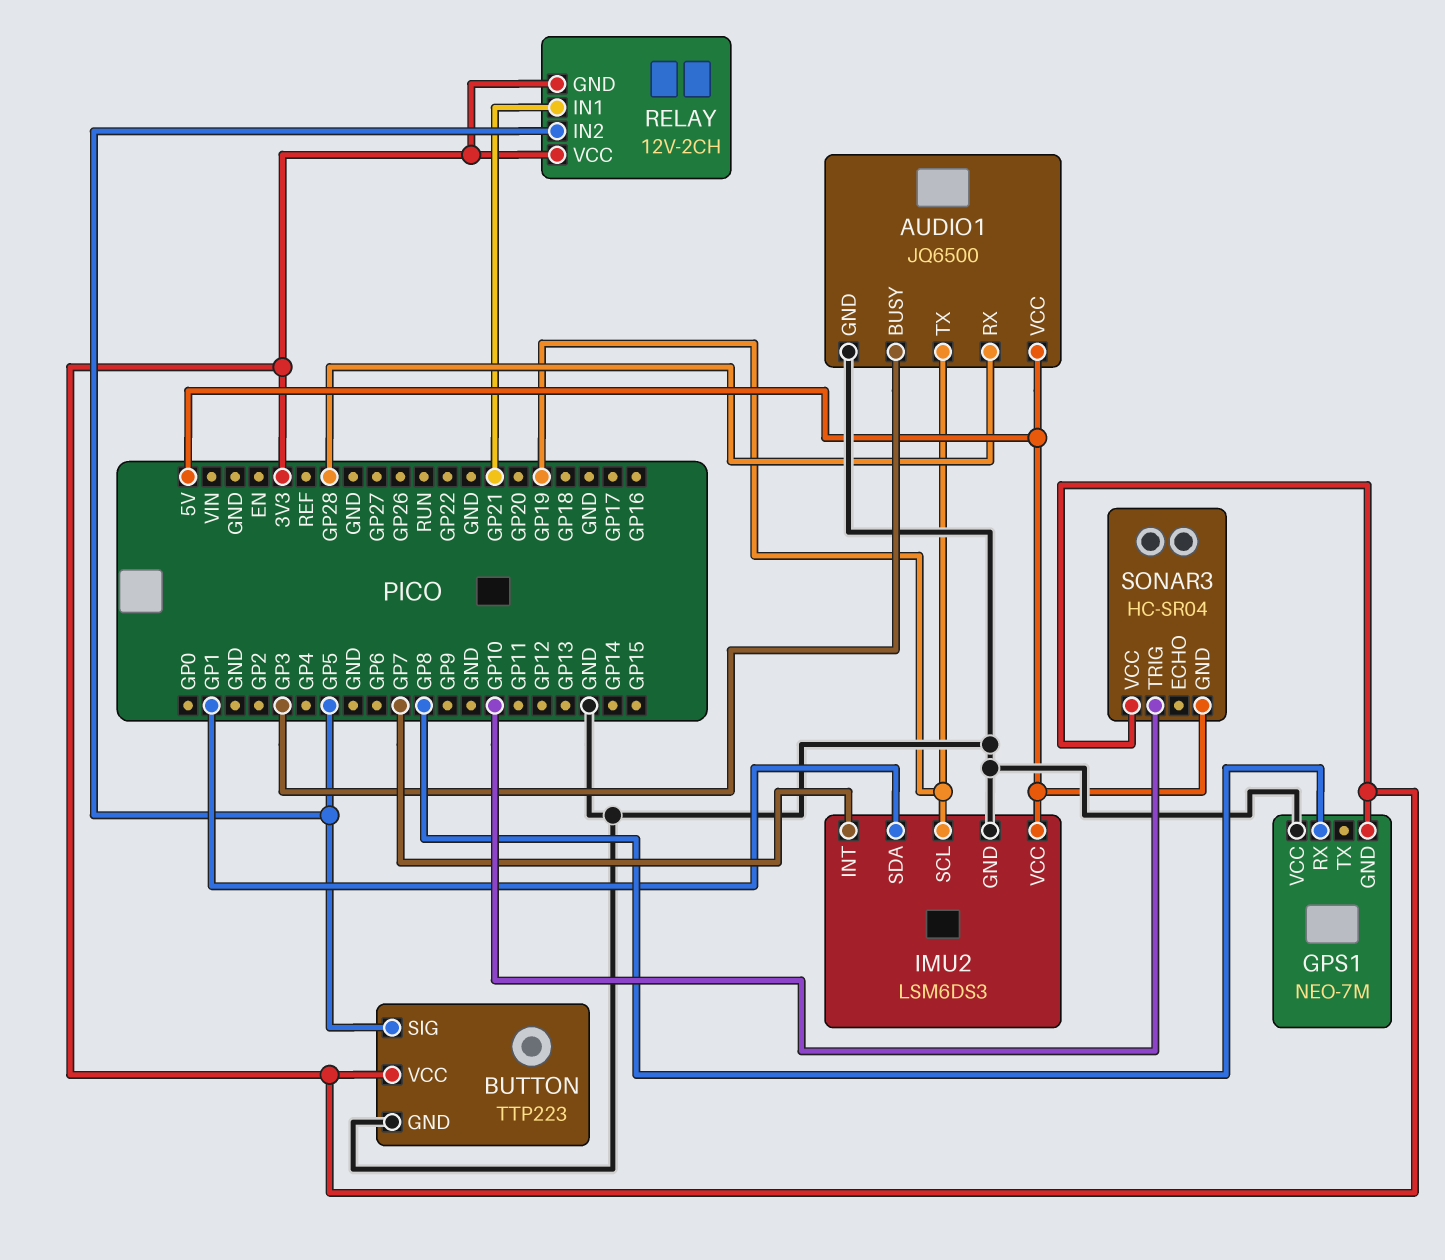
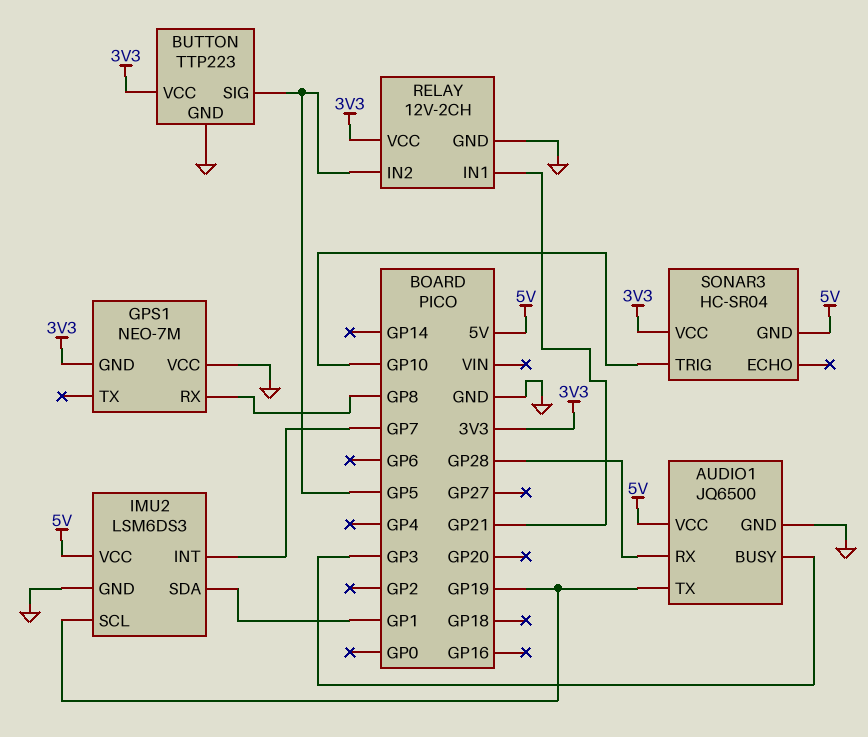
RELAY pin GND: 3V3 -> GND

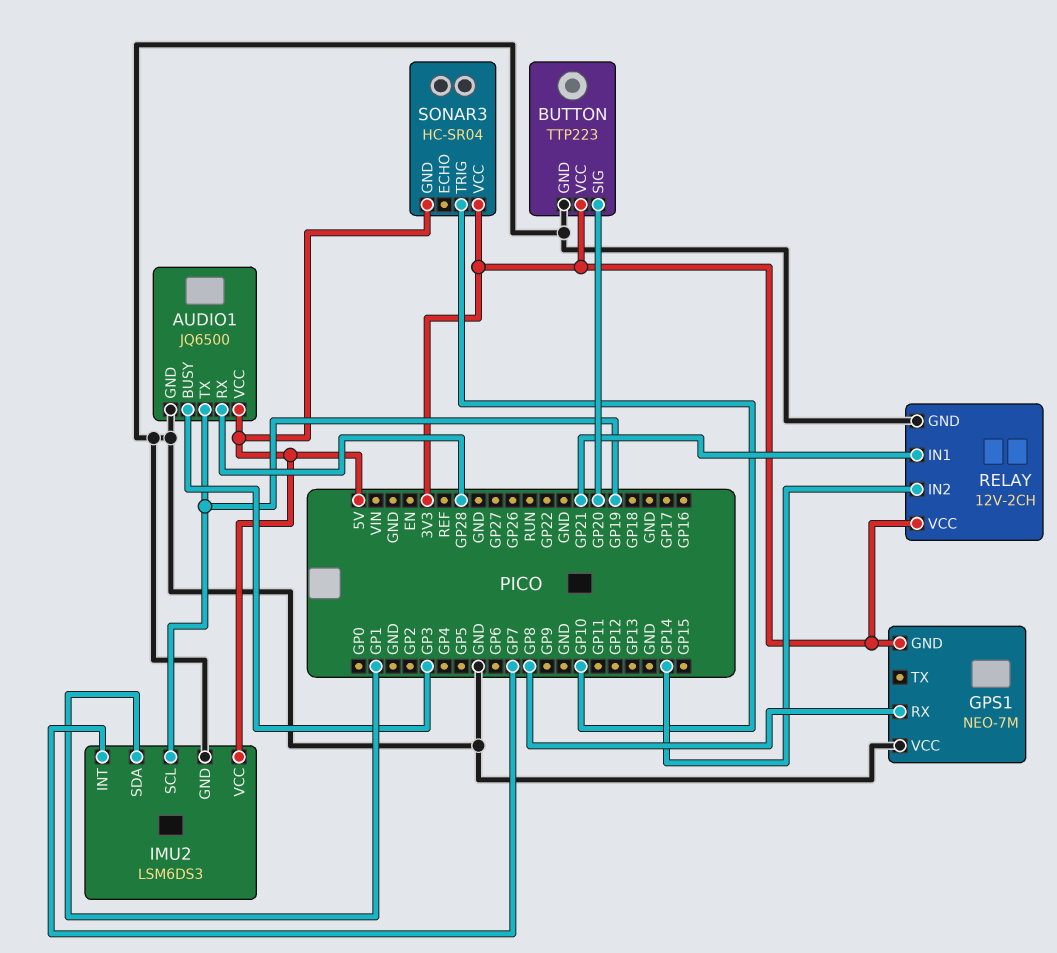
BUTTON pin SIG: GP5 -> GP20
RELAY pin IN2: GP5 -> GP14

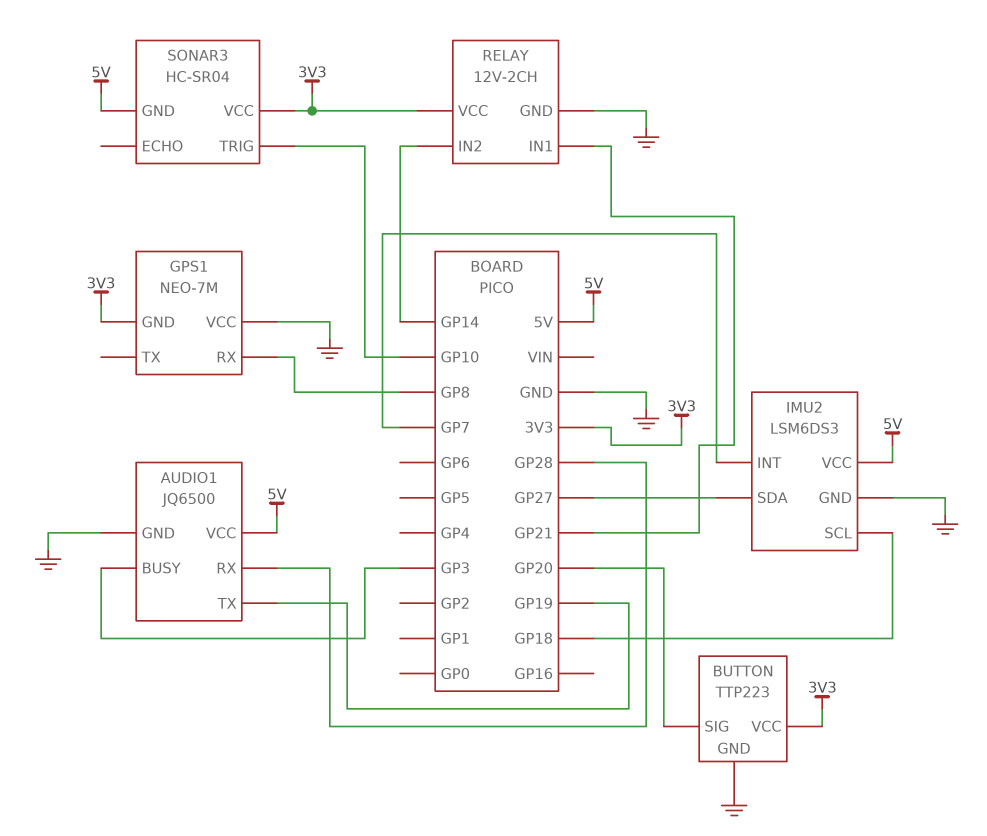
IMU2 pin SCL: GP19 -> GP18
IMU2 pin SDA: GP1 -> GP27

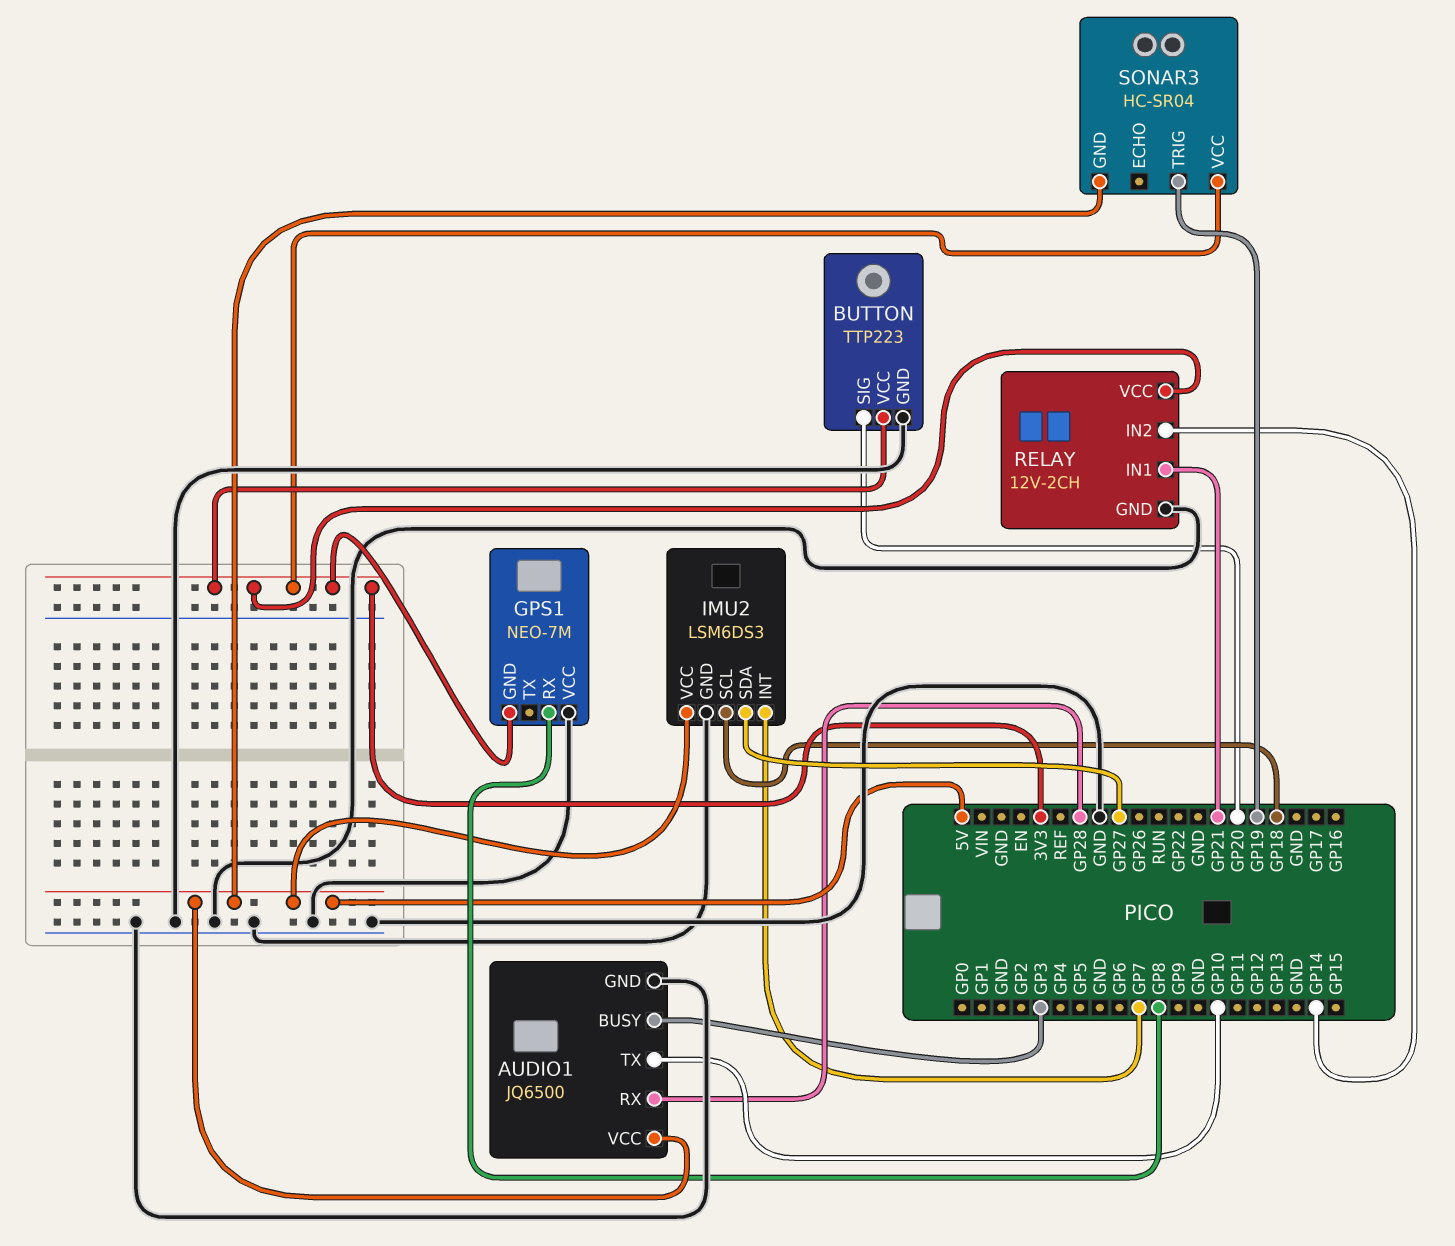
AUDIO1 pin TX: GP19 -> GP10
SONAR3 pin TRIG: GP10 -> GP19

